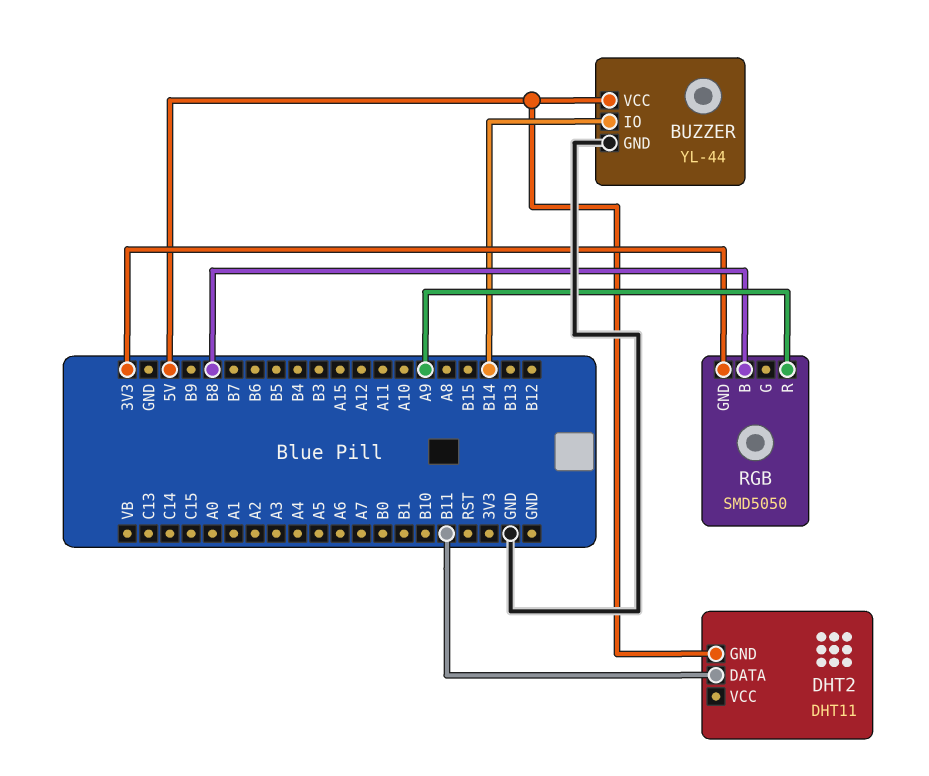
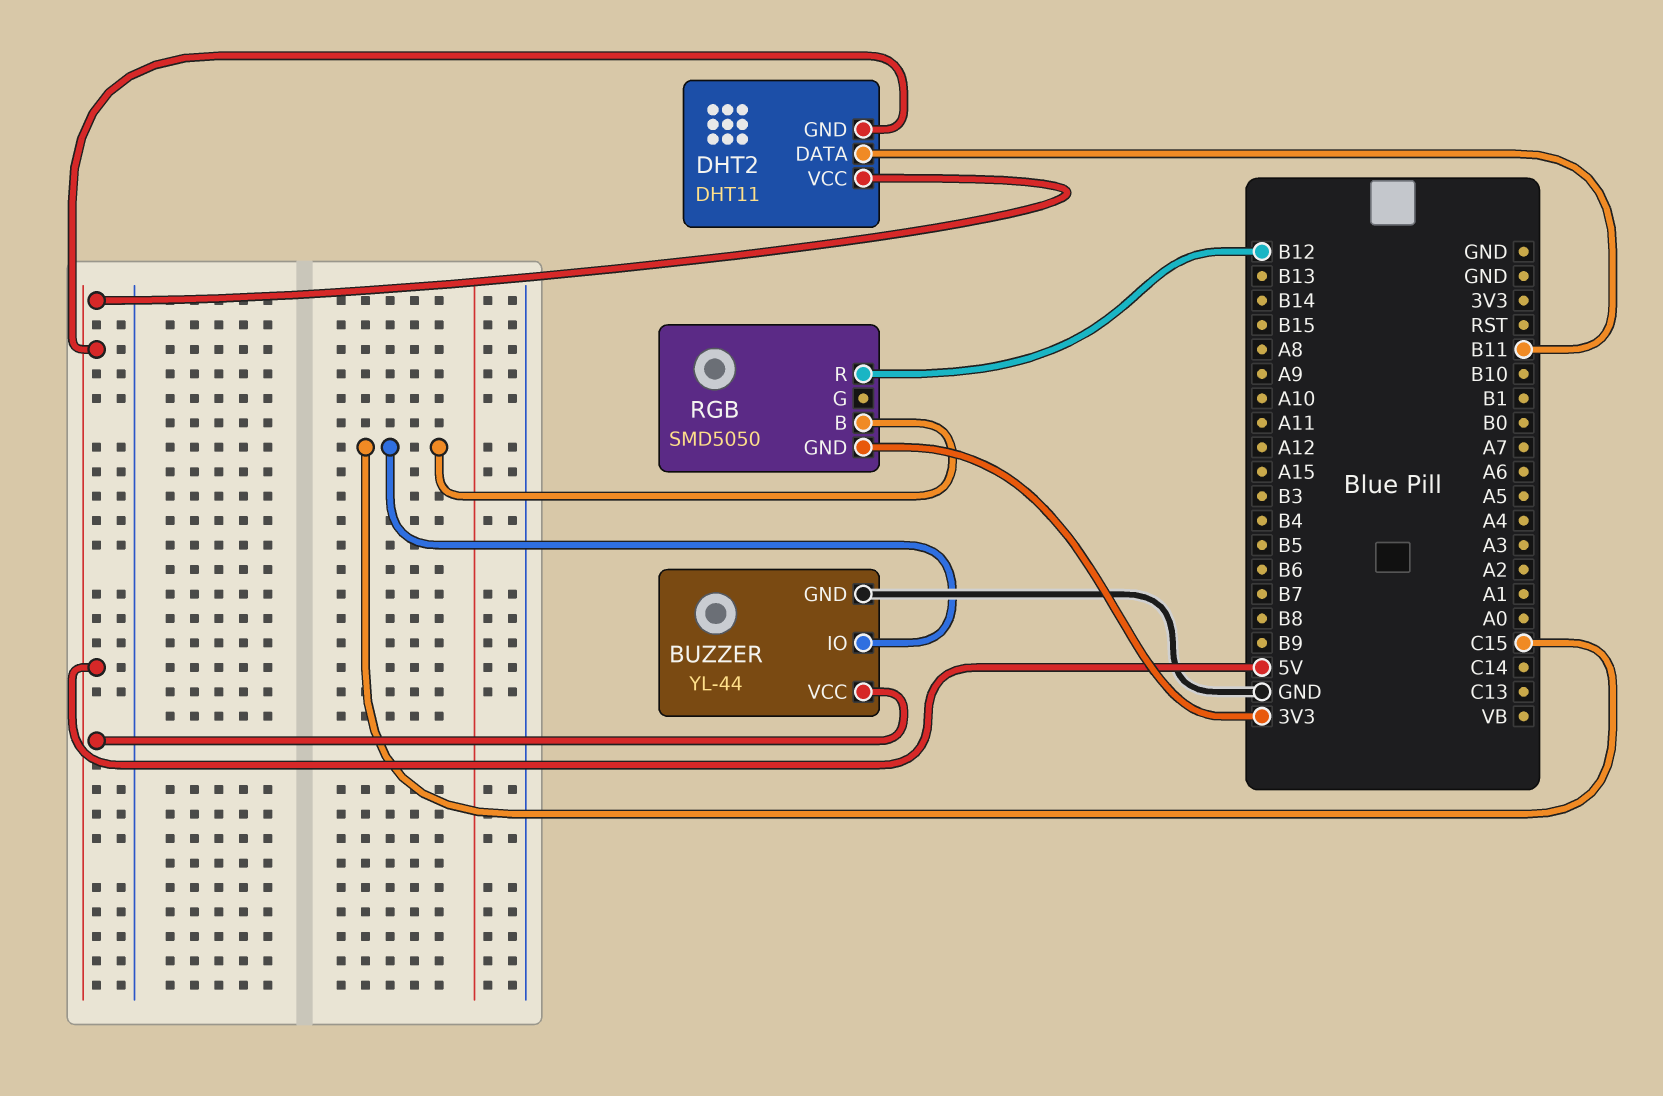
BUZZER pin IO: B14 -> C15
DHT2 pin VCC: none -> 5V
RGB pin B: B8 -> C15
RGB pin R: A9 -> B12

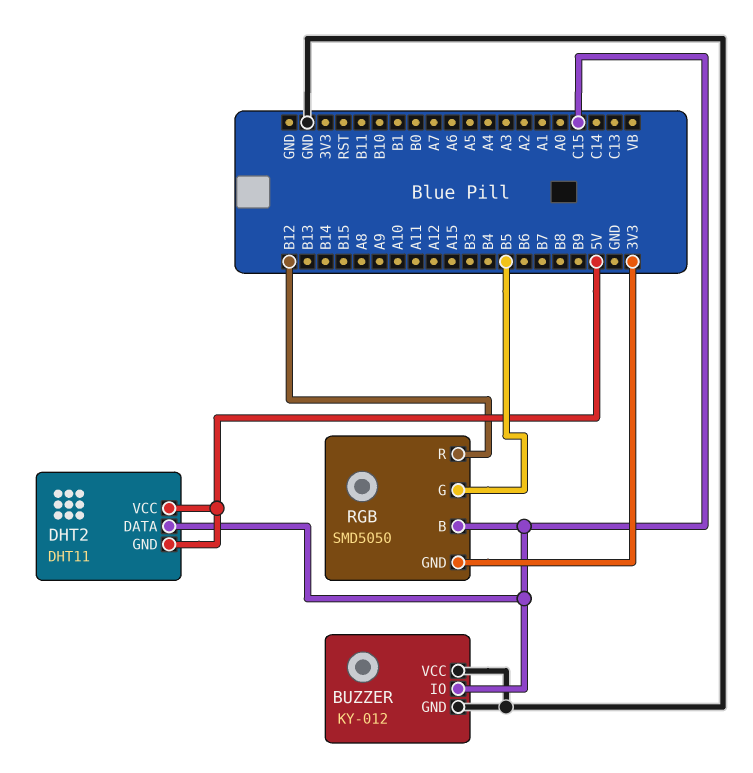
BUZZER: YL-44 -> KY-012
BUZZER pin VCC: 5V -> GND
DHT2 pin DATA: B11 -> C15
RGB pin G: none -> B5

